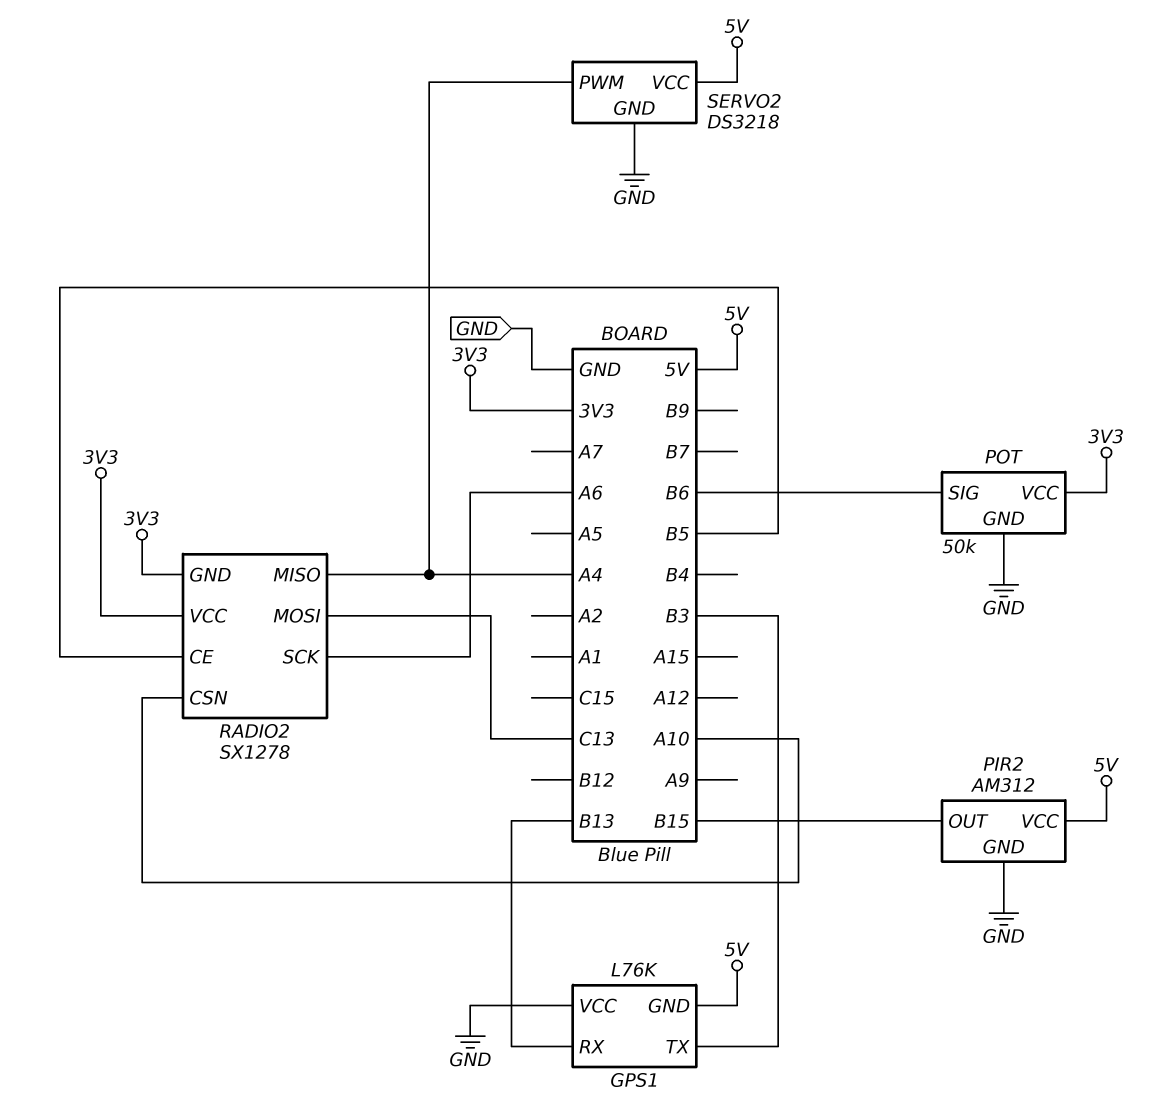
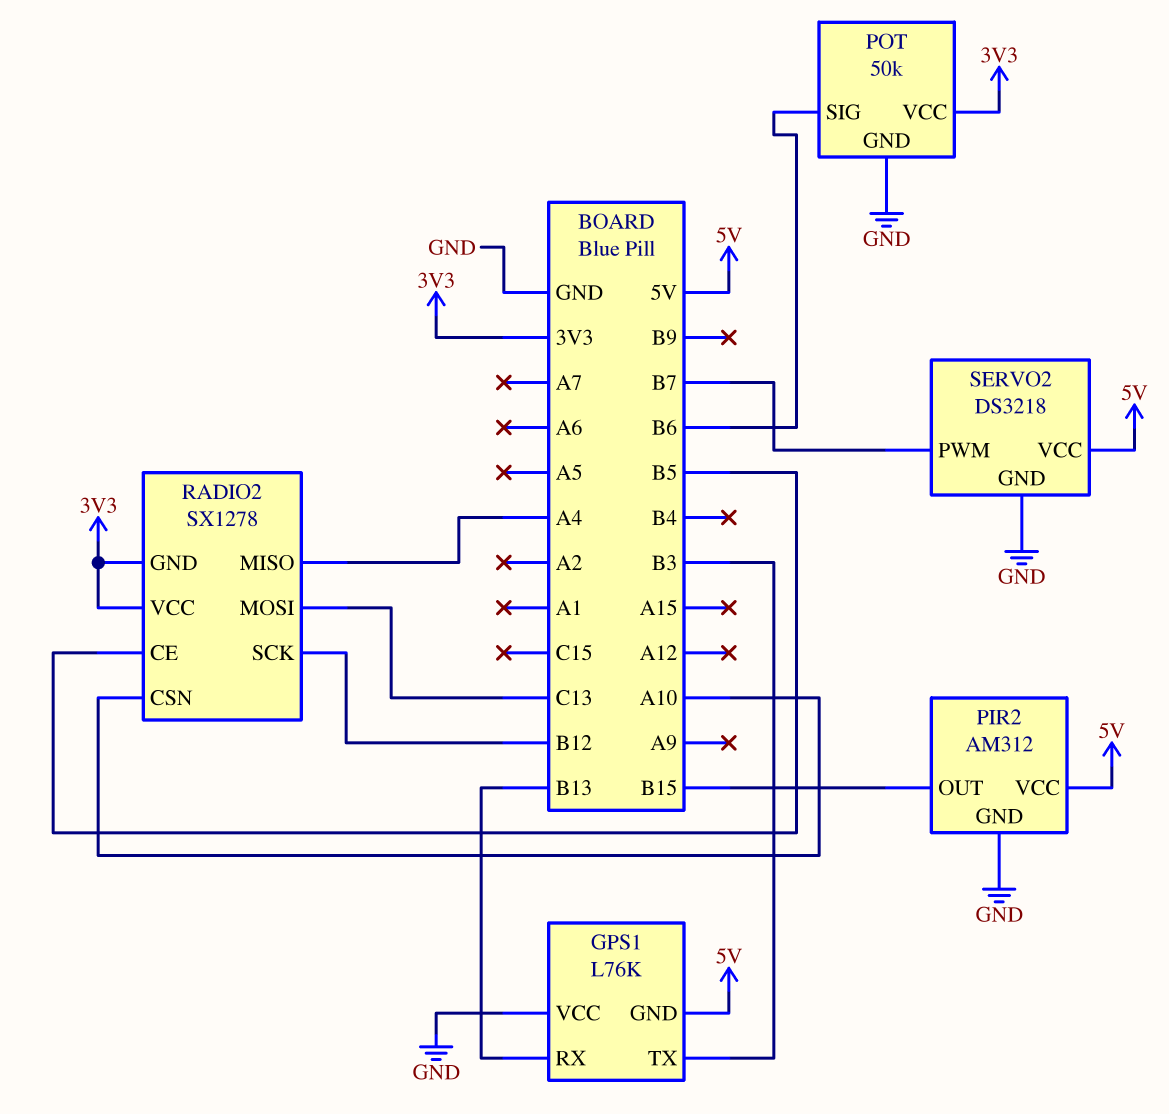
RADIO2 pin SCK: A6 -> B12
SERVO2 pin PWM: A4 -> B7

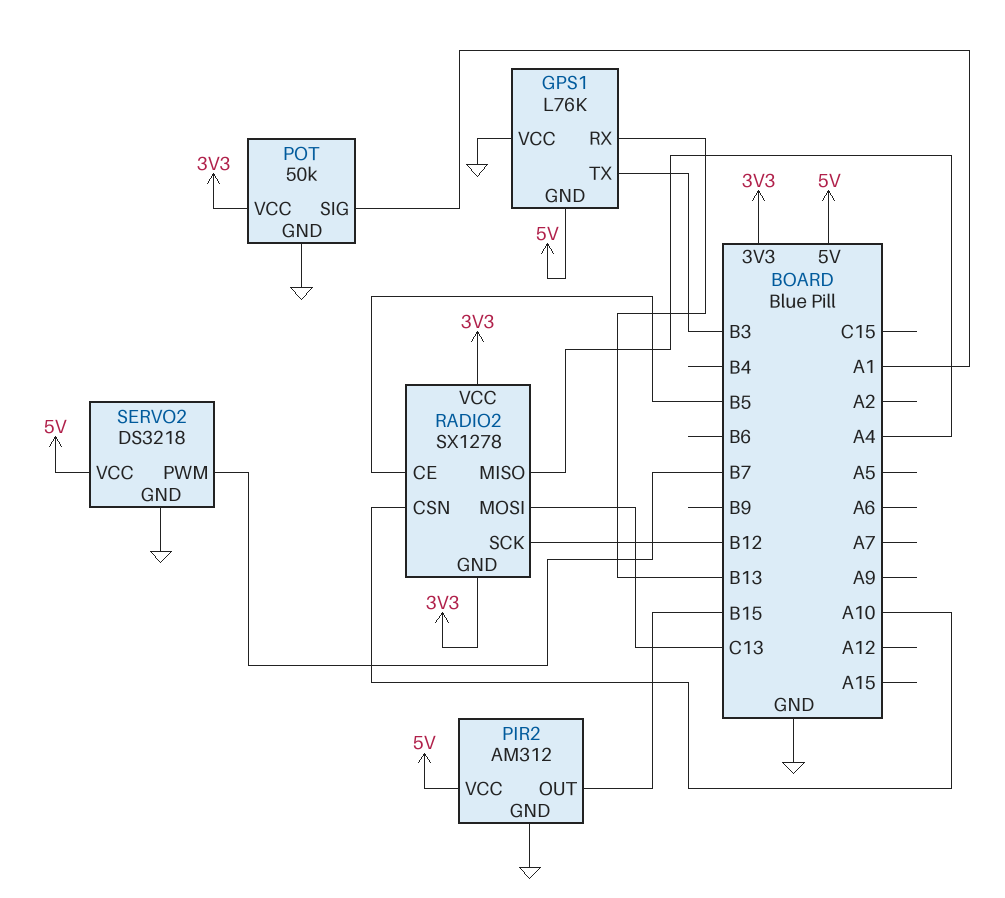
POT pin SIG: B6 -> A1

